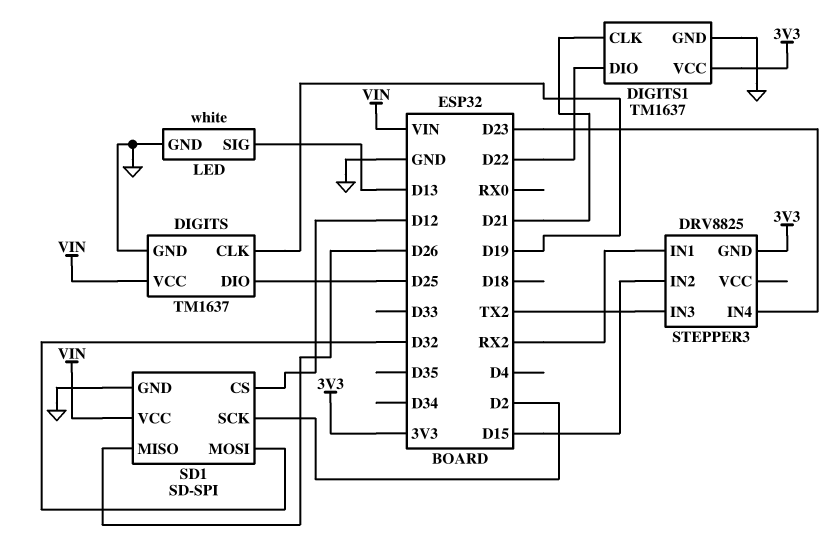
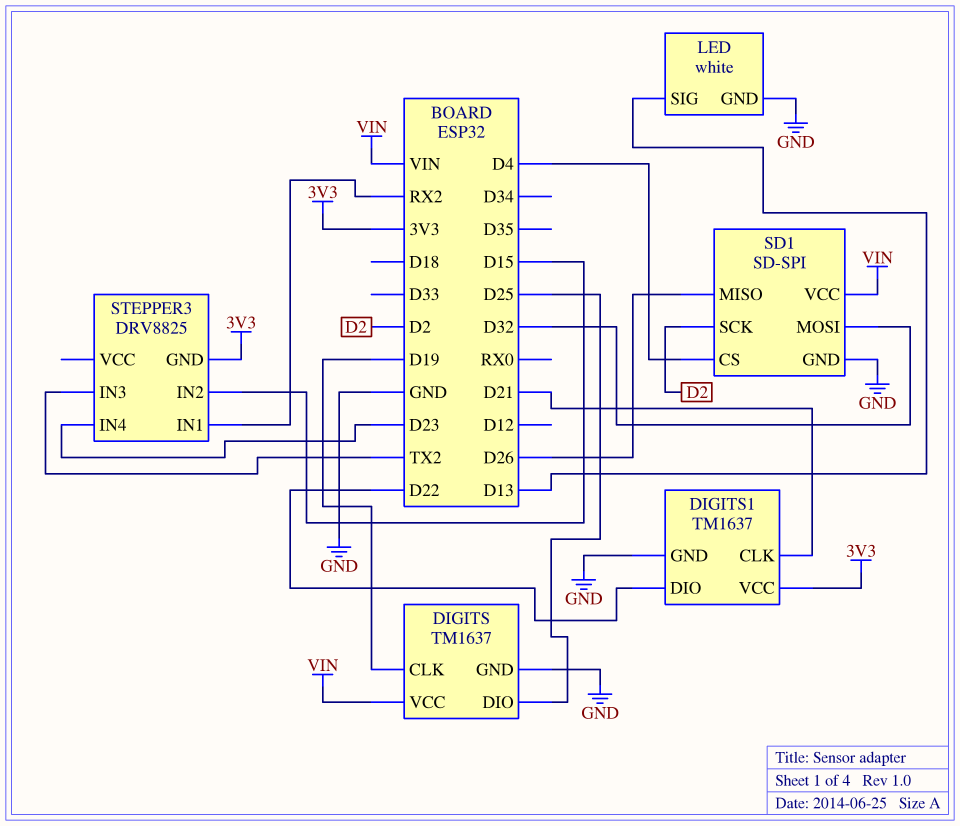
SD1 pin CS: D12 -> D4

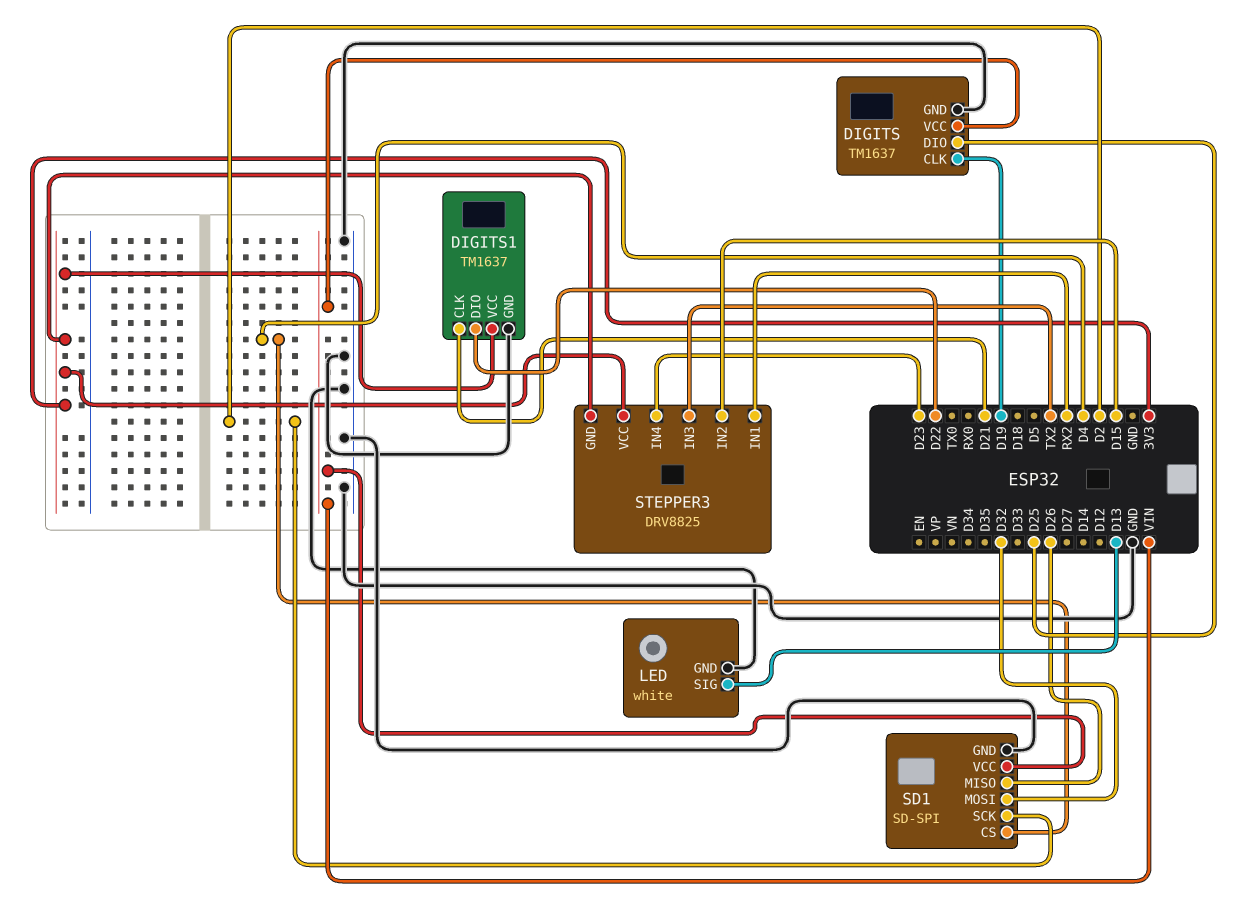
STEPPER3 pin VCC: none -> 3V3

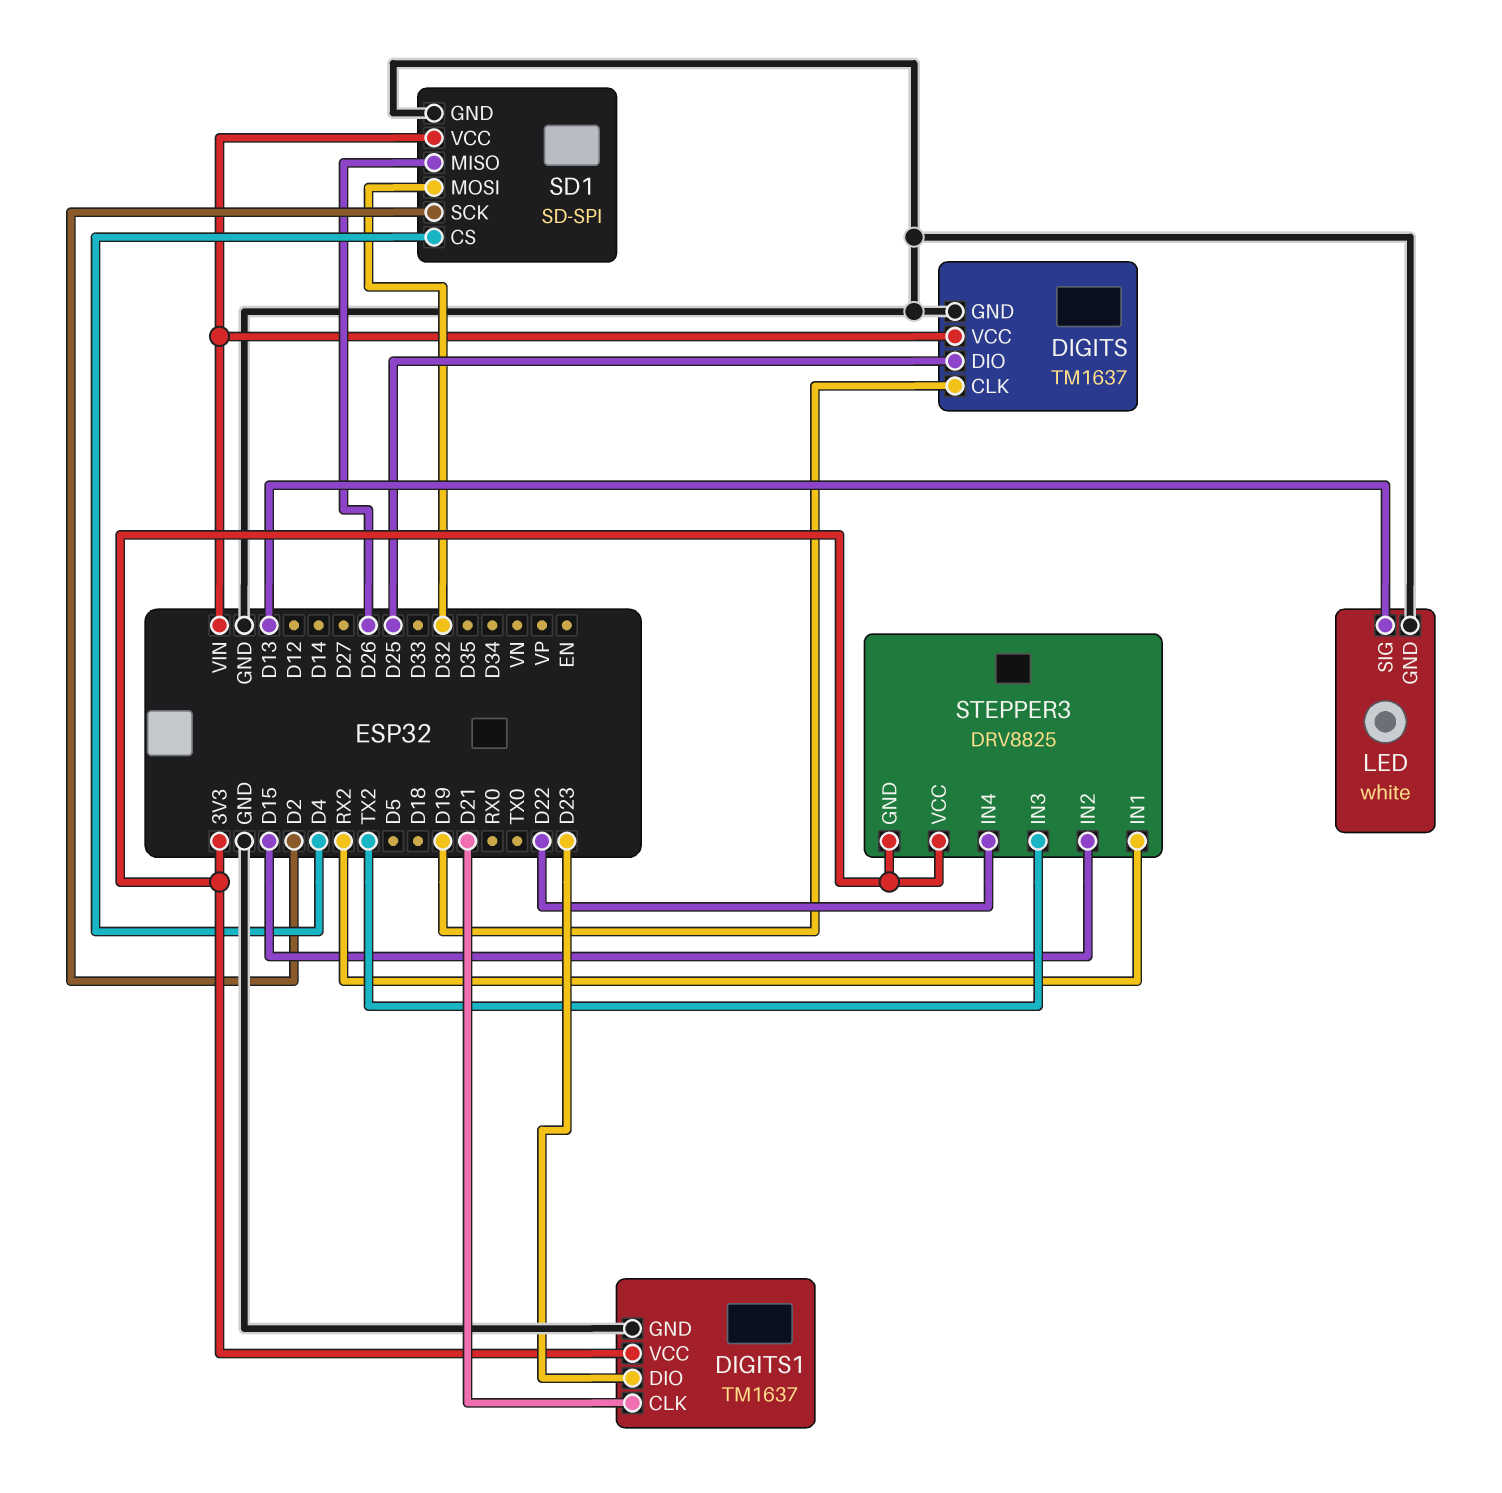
DIGITS1 pin DIO: D22 -> D23
STEPPER3 pin IN4: D23 -> D22

